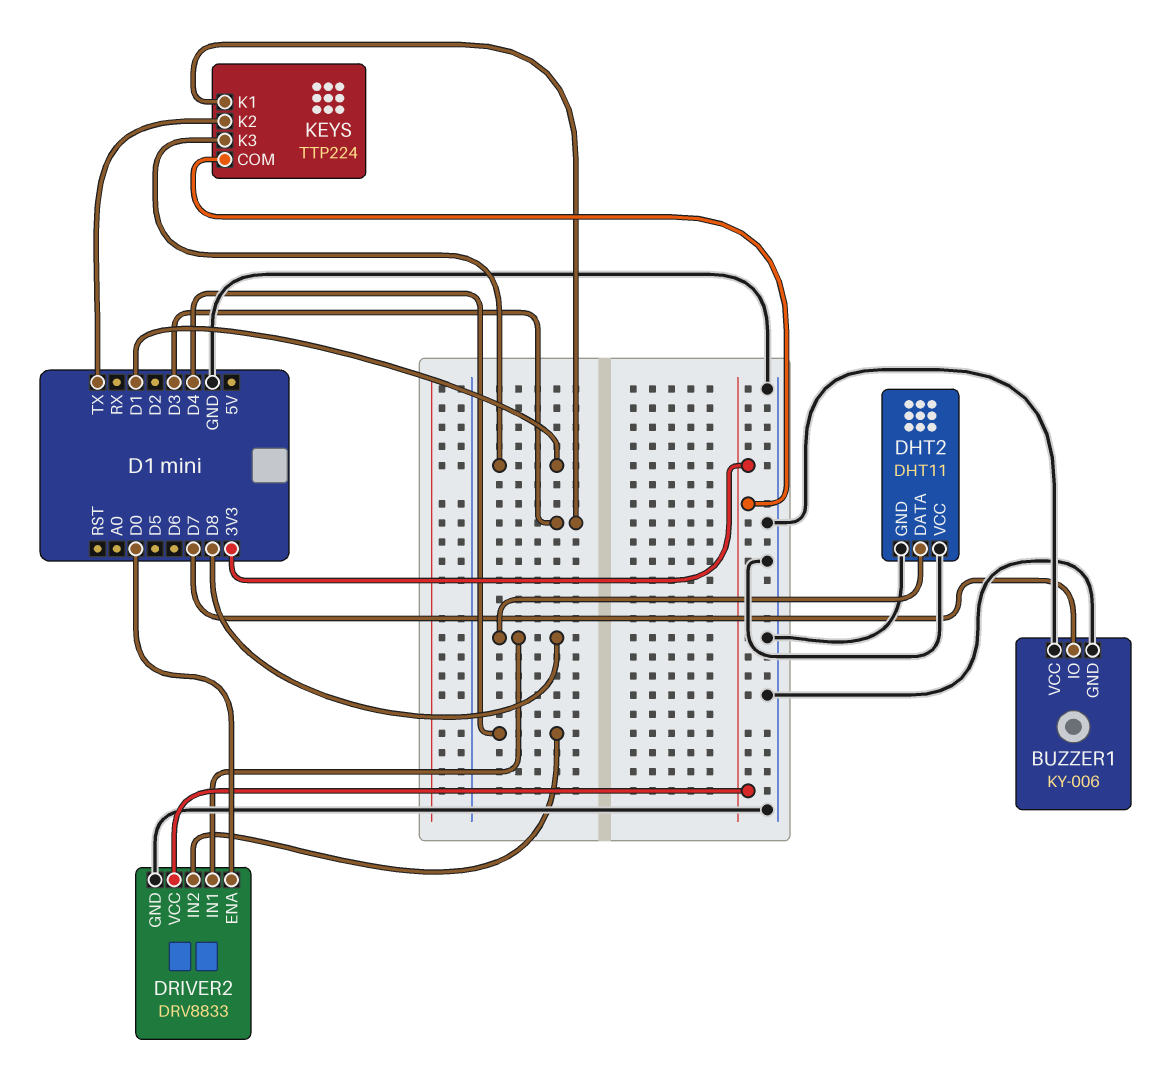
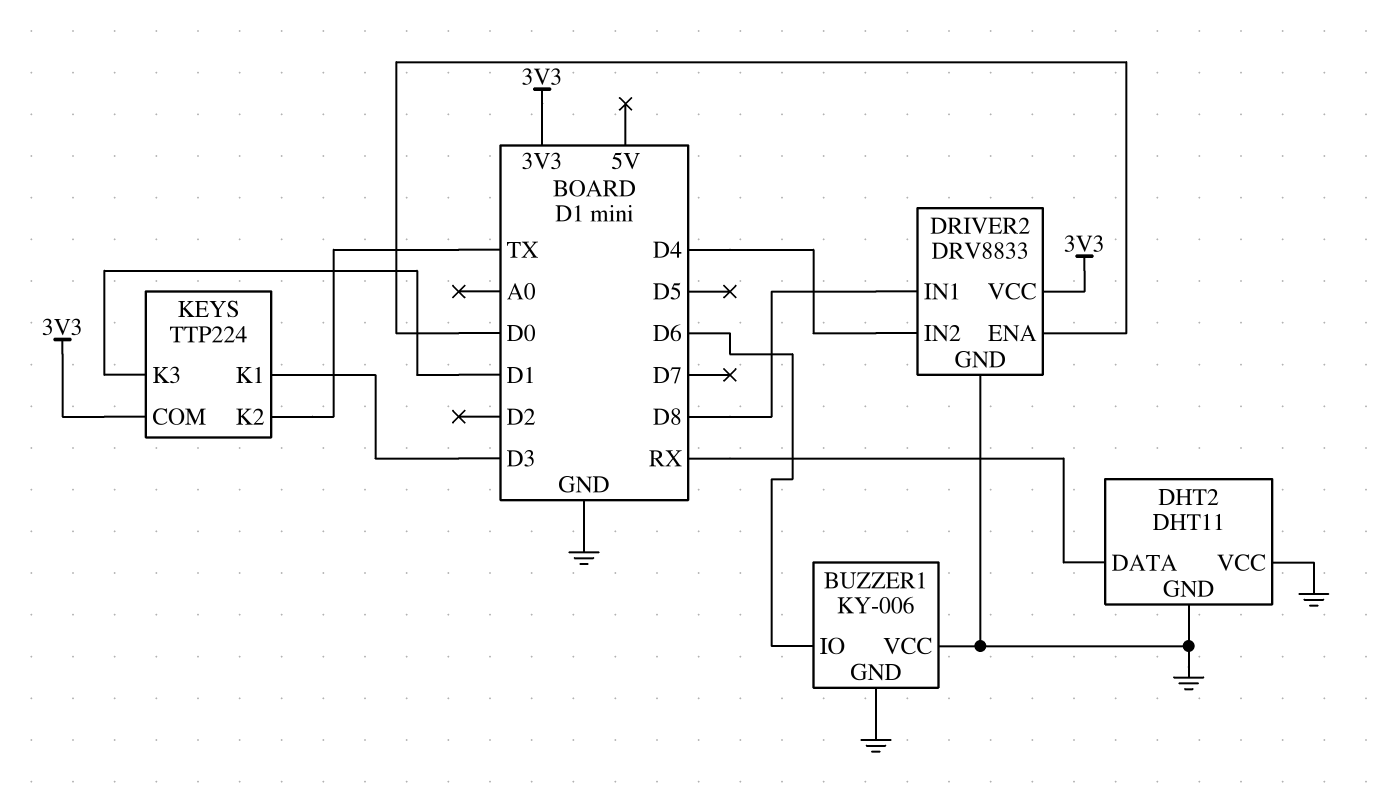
BUZZER1 pin IO: D7 -> D6
DHT2 pin DATA: D8 -> RX

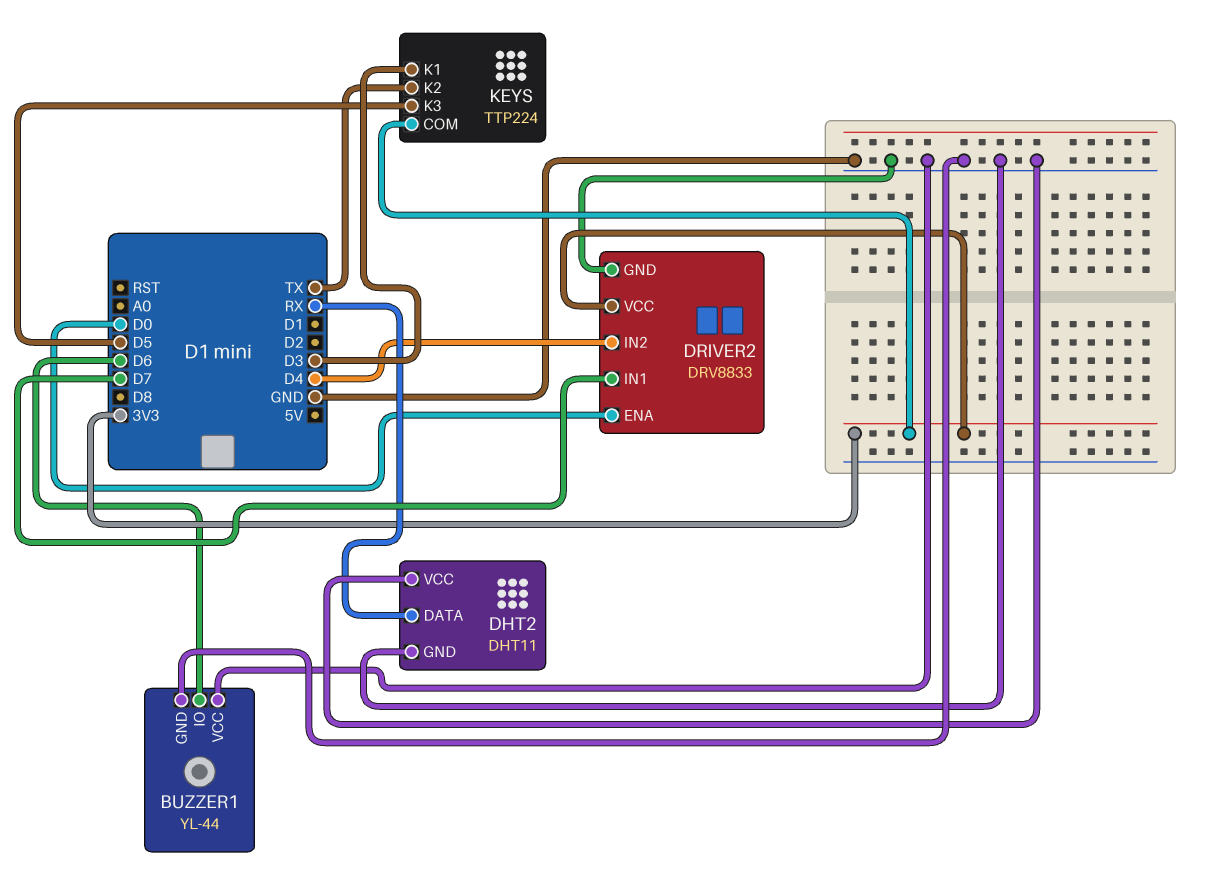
BUZZER1: KY-006 -> YL-44
DRIVER2 pin IN1: D8 -> D7
KEYS pin K3: D1 -> D5

